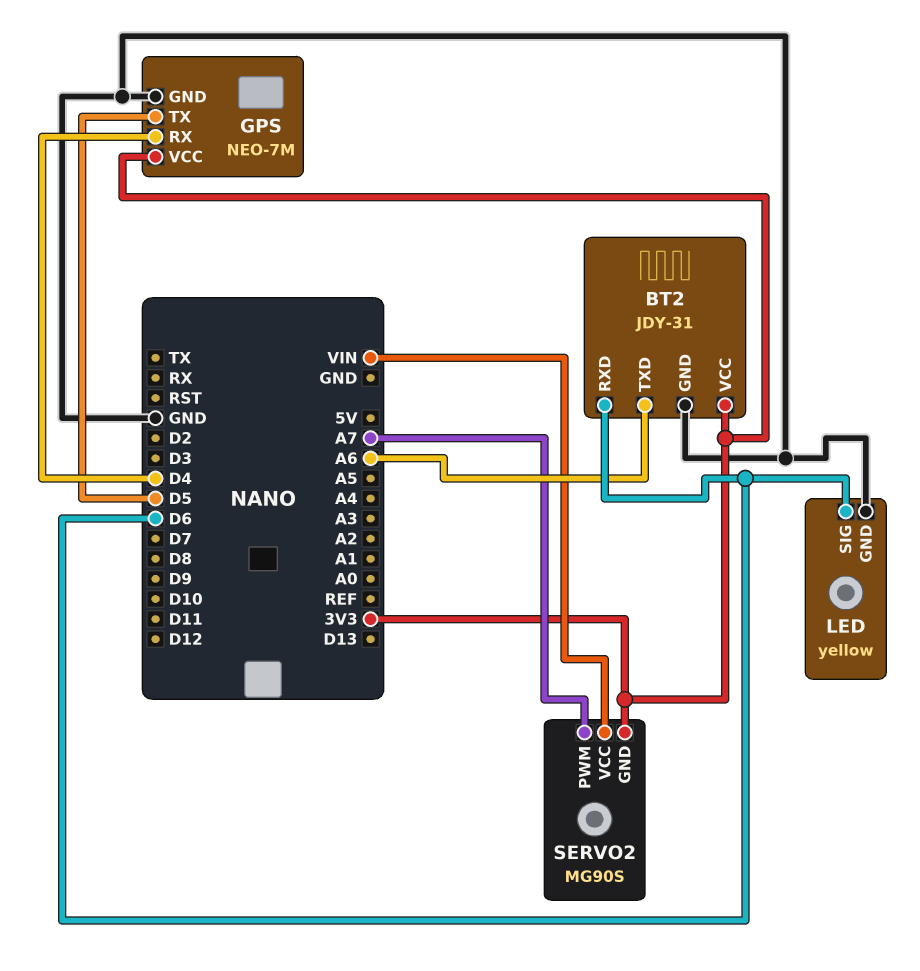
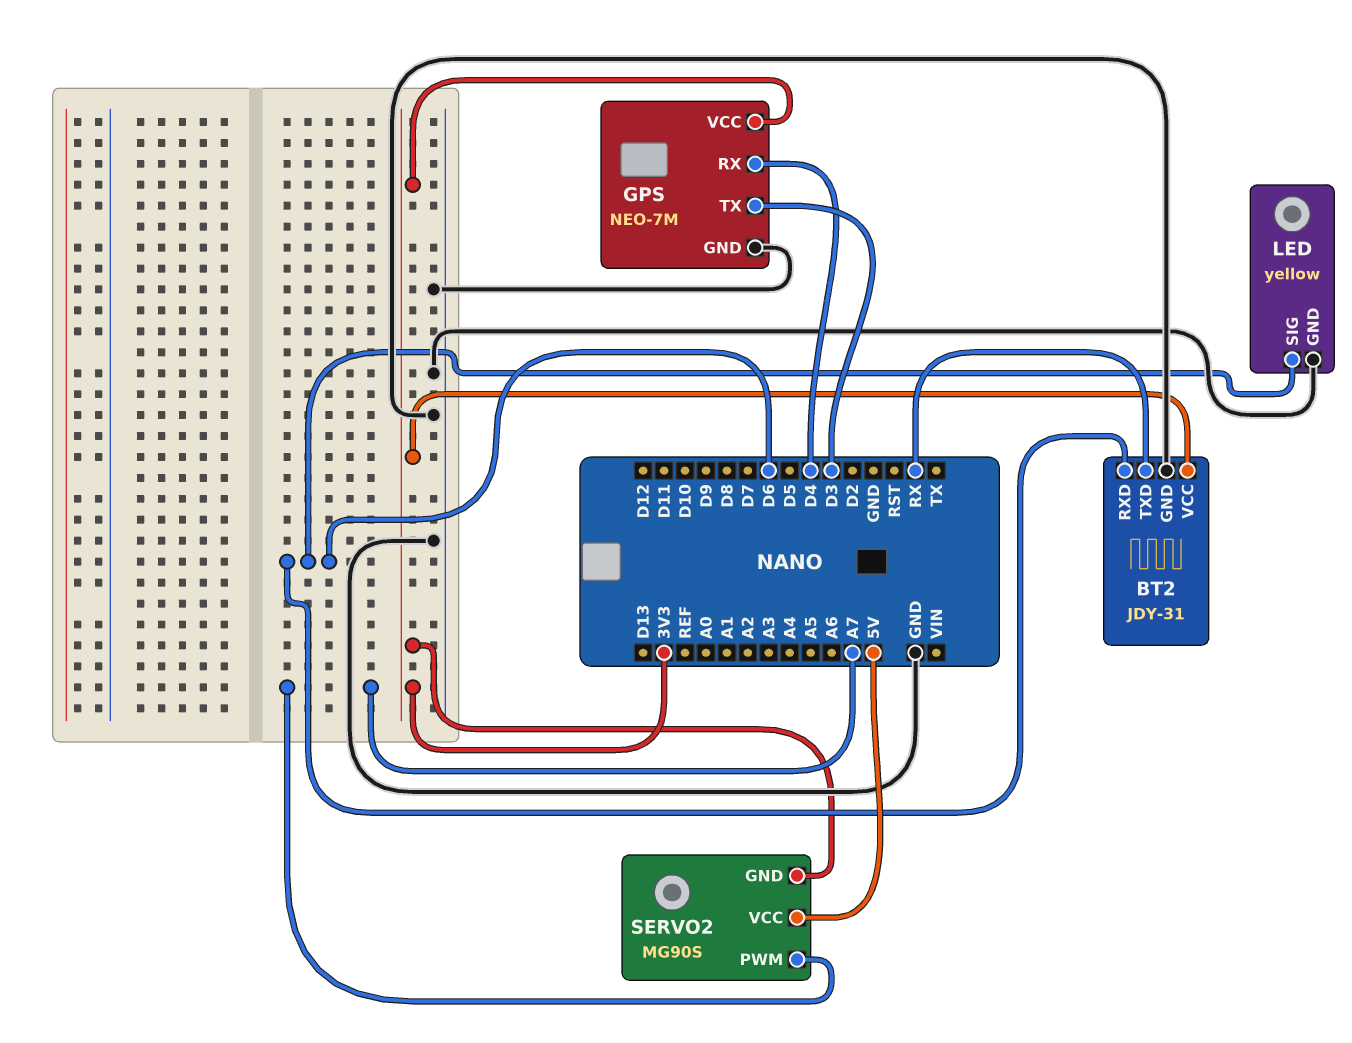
BT2 pin TXD: A6 -> RX
GPS pin TX: D5 -> D3
SERVO2 pin VCC: VIN -> 5V

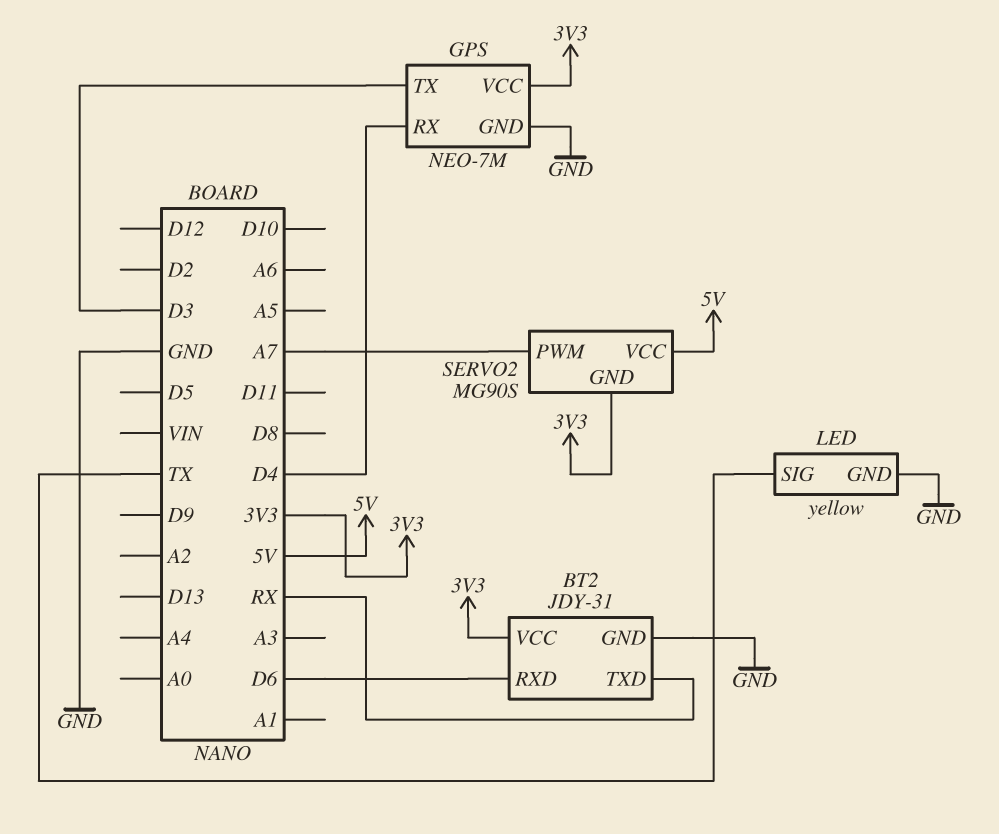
LED pin SIG: D6 -> TX

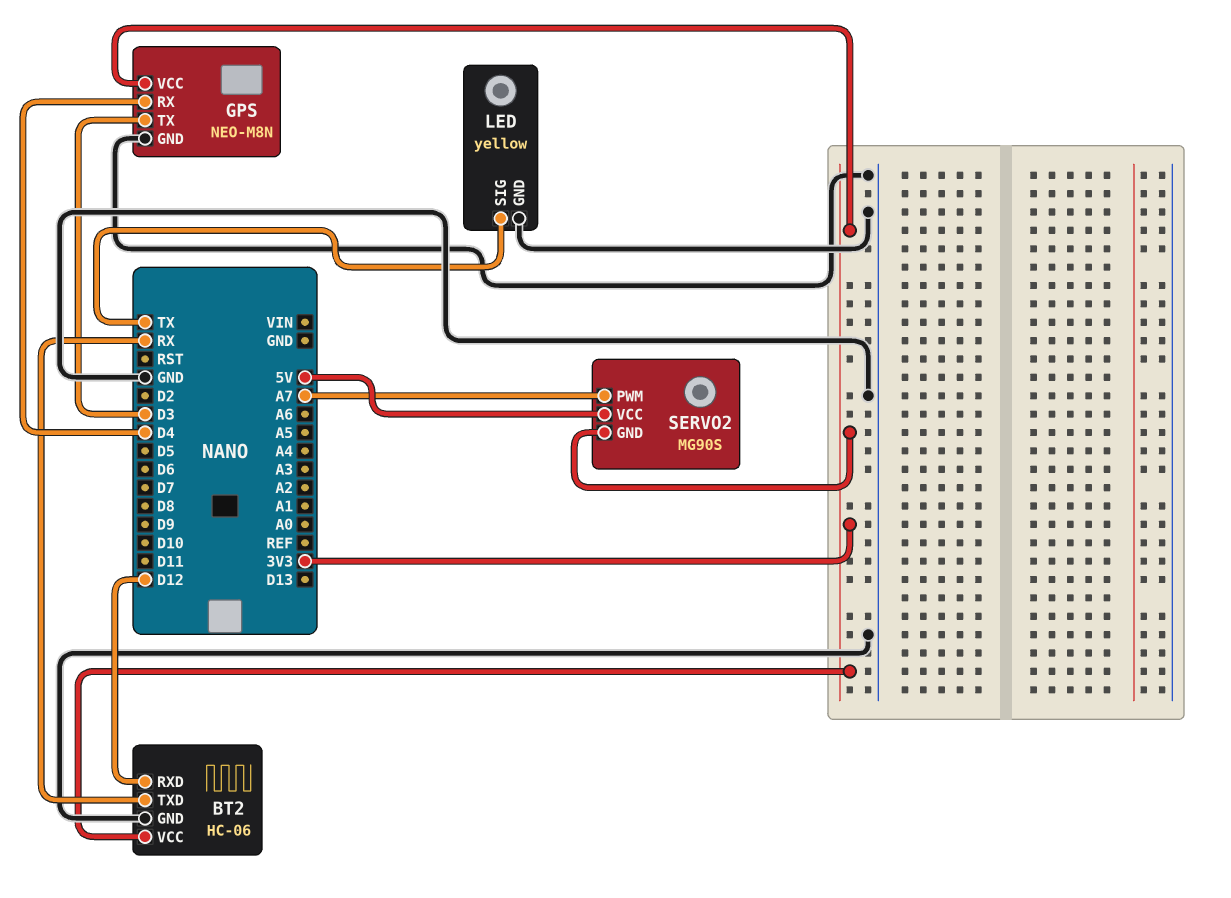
BT2: JDY-31 -> HC-06
BT2 pin RXD: D6 -> D12
GPS: NEO-7M -> NEO-M8N

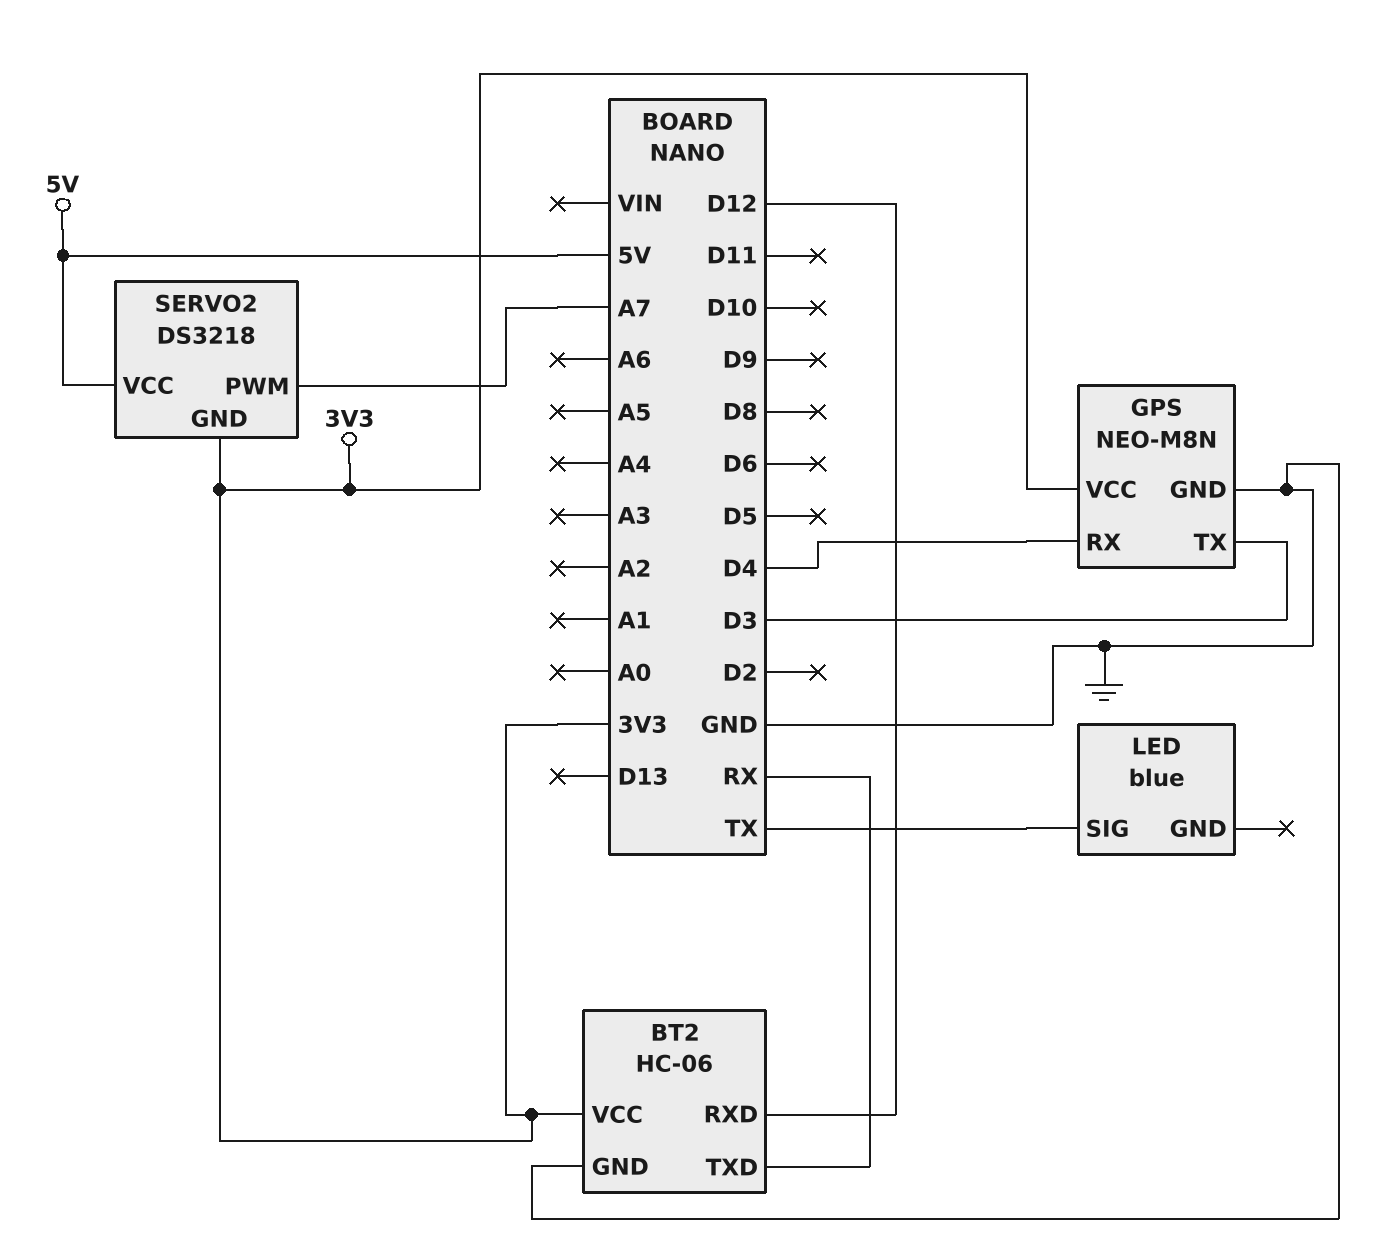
LED: yellow -> blue
LED pin GND: GND -> none
SERVO2: MG90S -> DS3218

